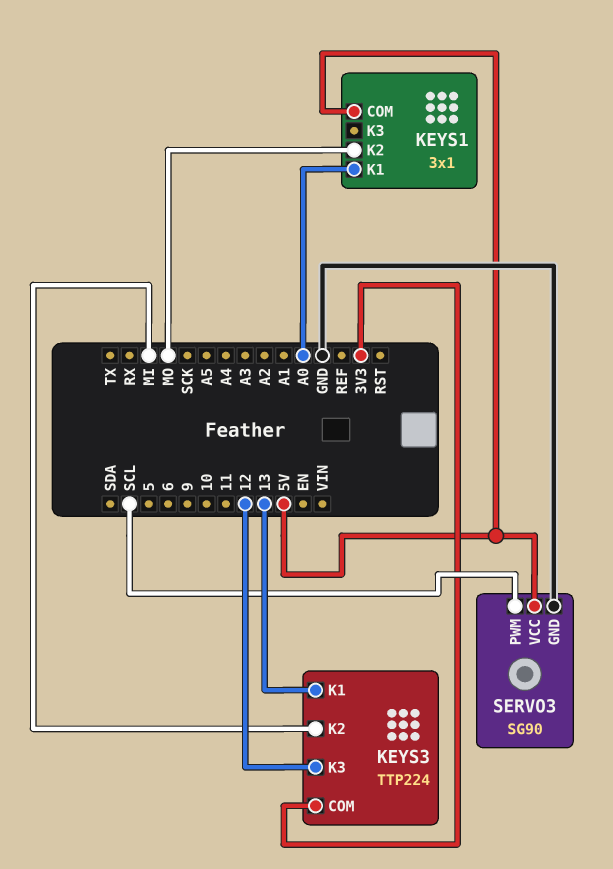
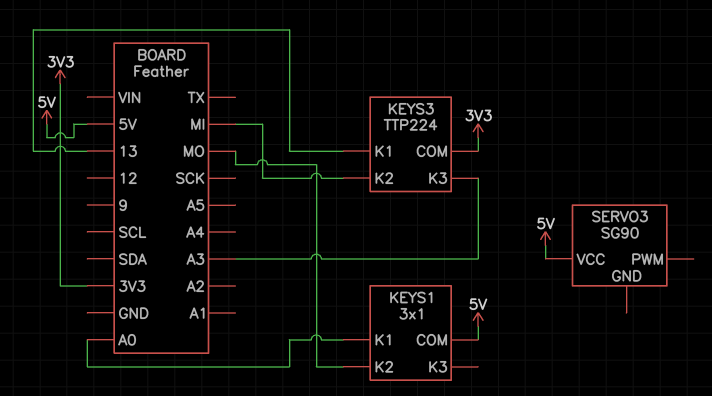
KEYS3 pin K3: 12 -> A3
SERVO3 pin GND: GND -> none
SERVO3 pin PWM: SCL -> none

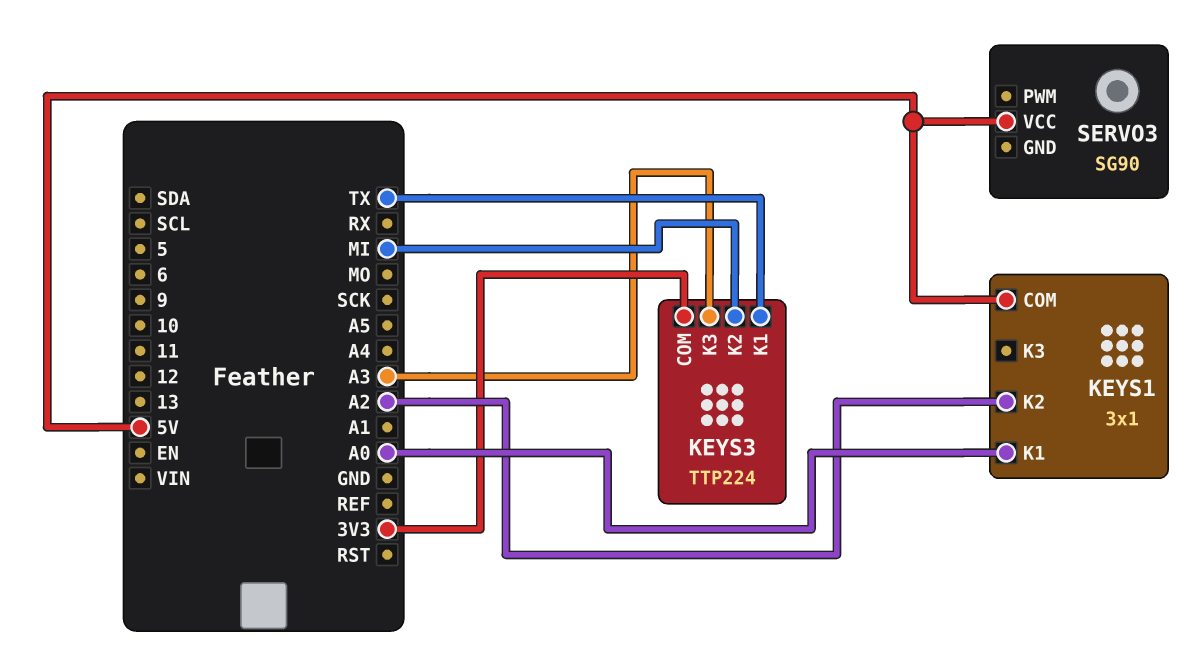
KEYS1 pin K2: MO -> A2
KEYS3 pin K1: 13 -> TX

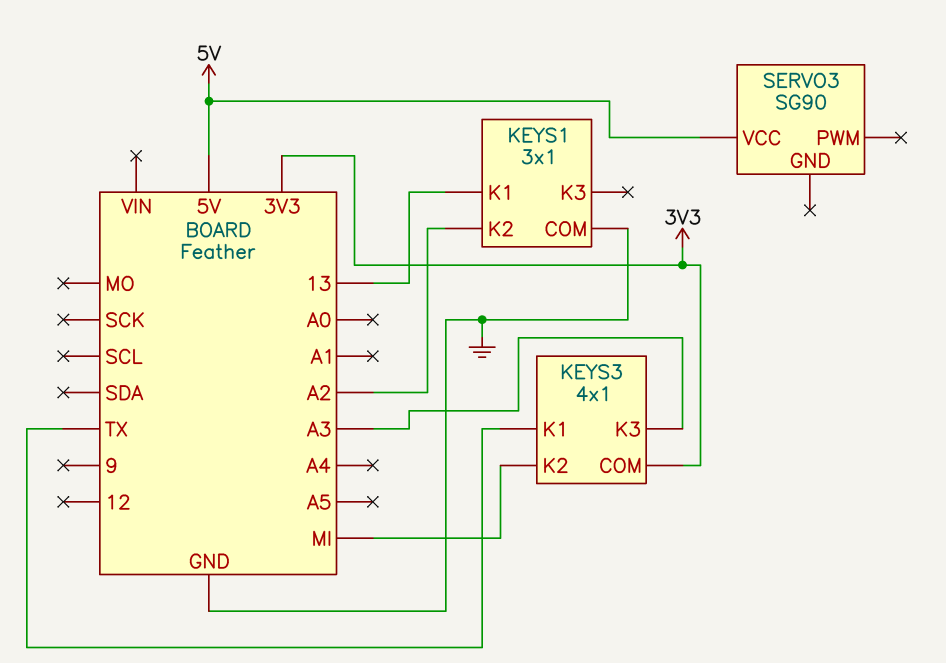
KEYS1 pin COM: 5V -> GND
KEYS1 pin K1: A0 -> 13
KEYS3: TTP224 -> 4x1

